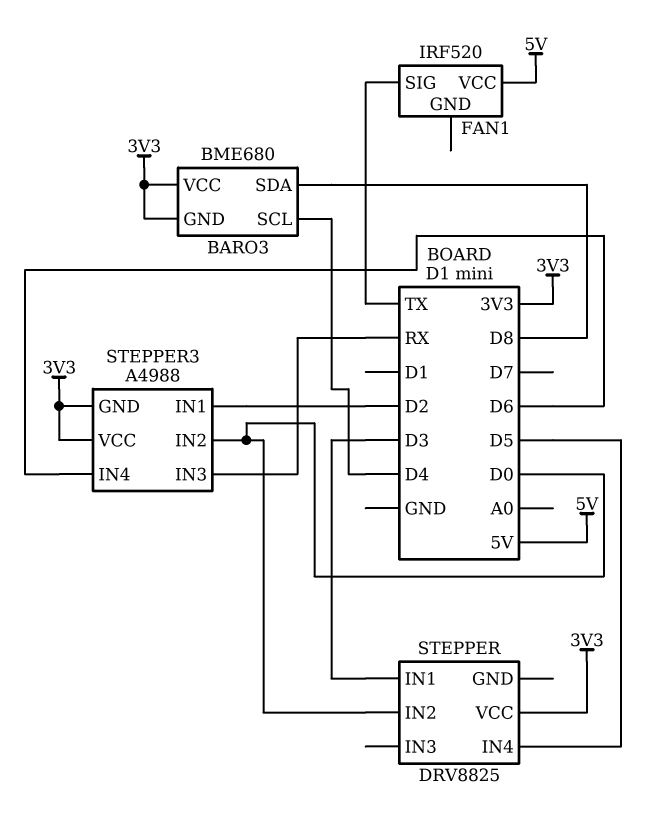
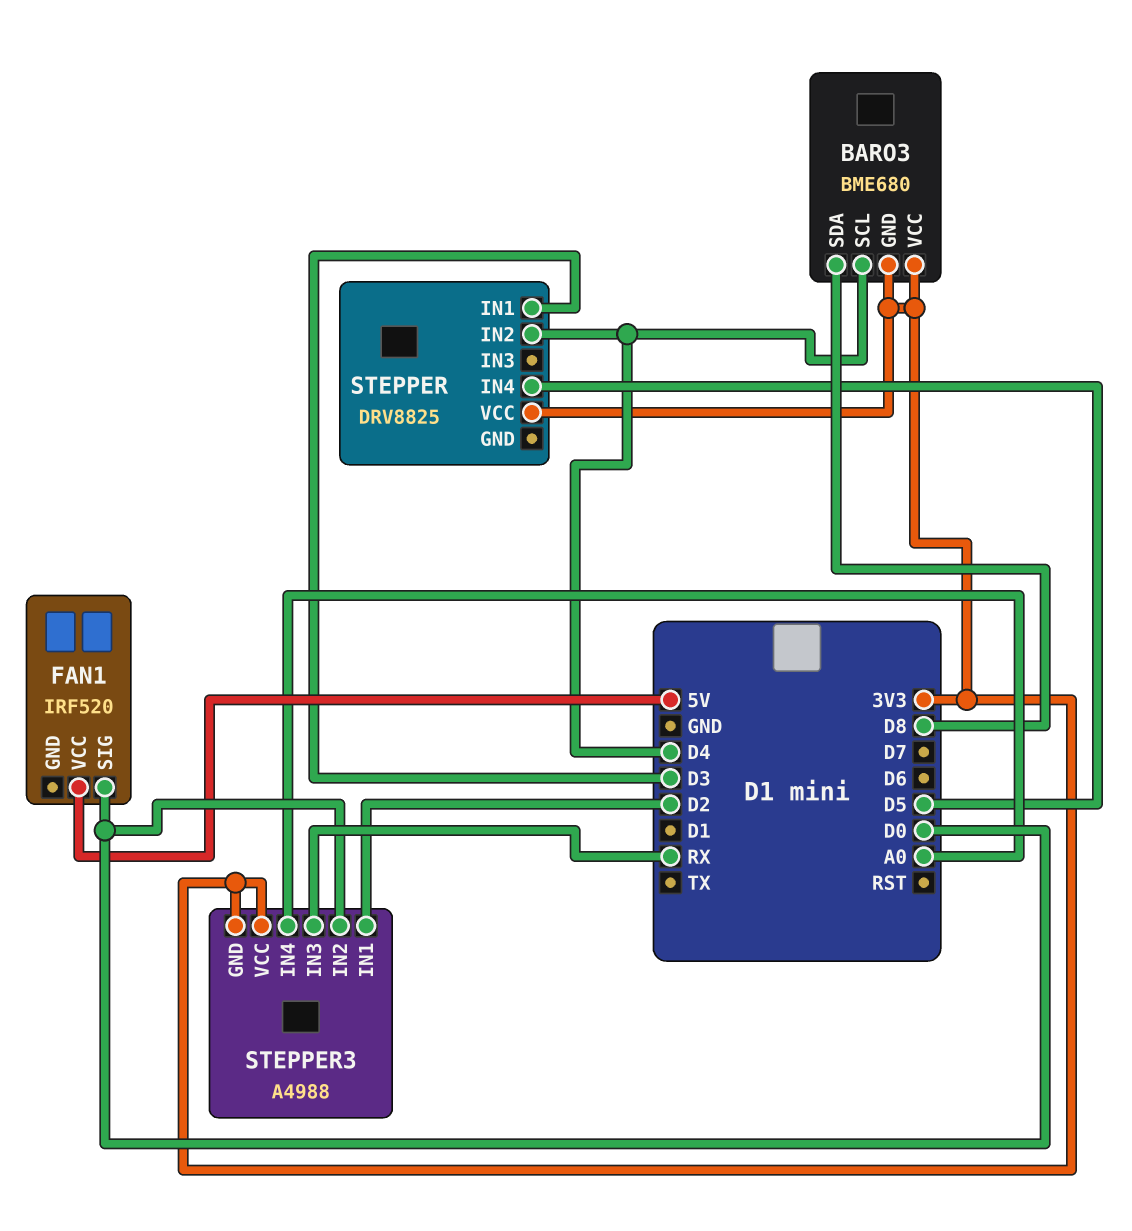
FAN1 pin SIG: TX -> D0
STEPPER pin IN2: D0 -> D4
STEPPER3 pin IN4: D6 -> A0

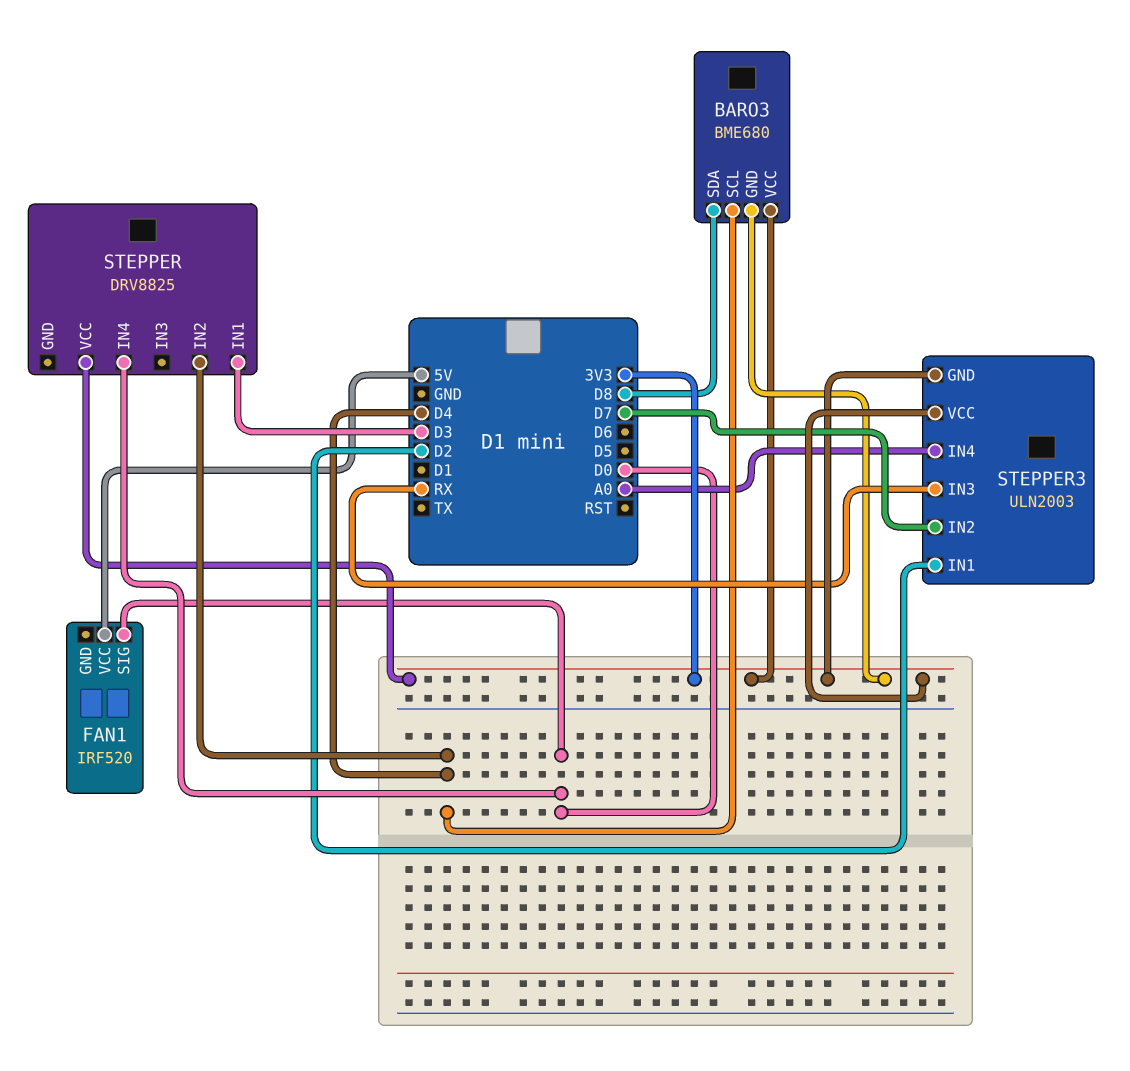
STEPPER pin IN4: D5 -> D0
STEPPER3: A4988 -> ULN2003
STEPPER3 pin IN2: D0 -> D7

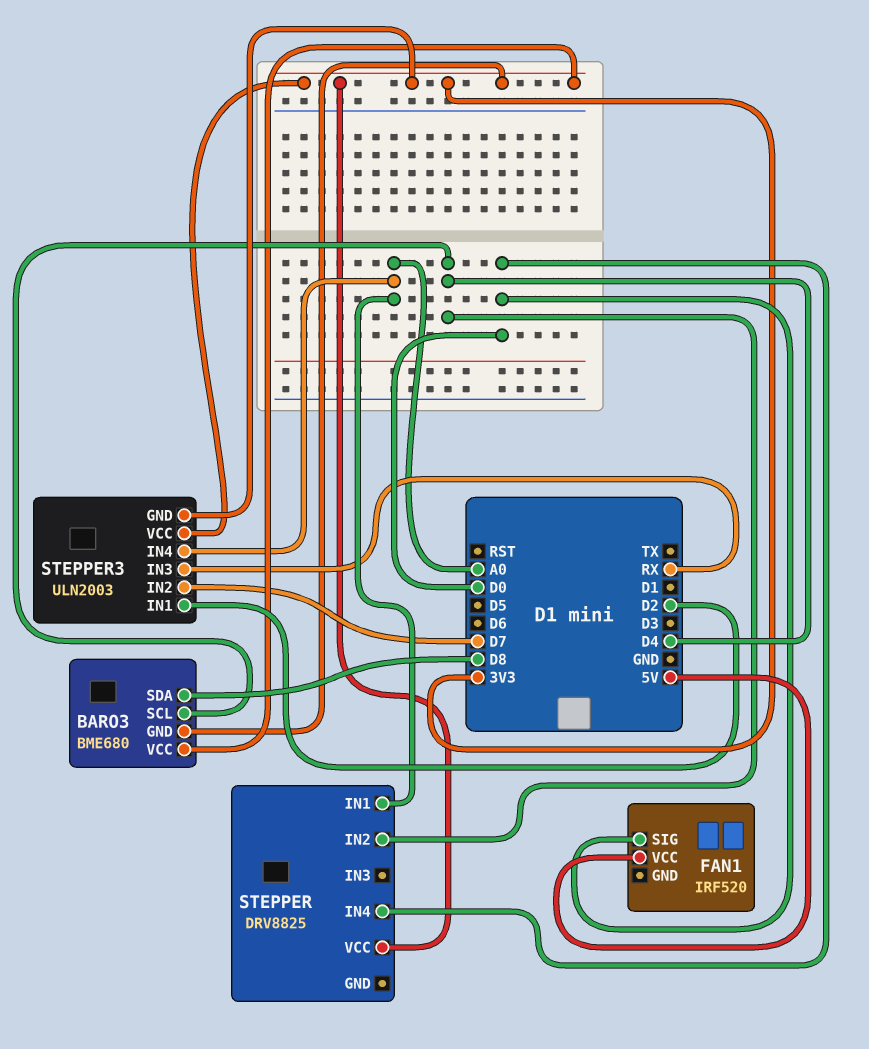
STEPPER pin IN1: D3 -> A0

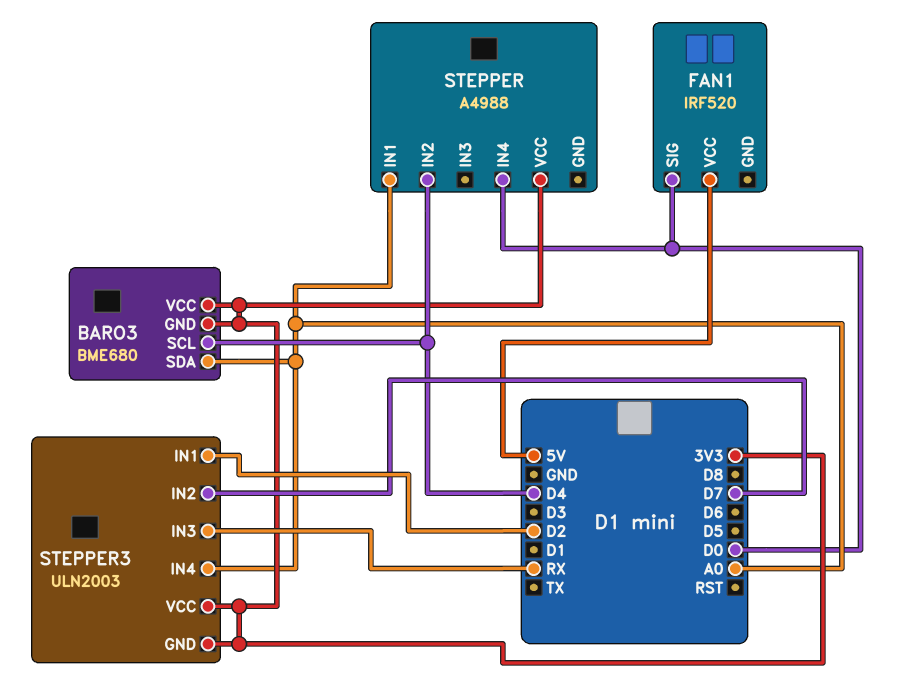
BARO3 pin SDA: D8 -> A0
STEPPER: DRV8825 -> A4988

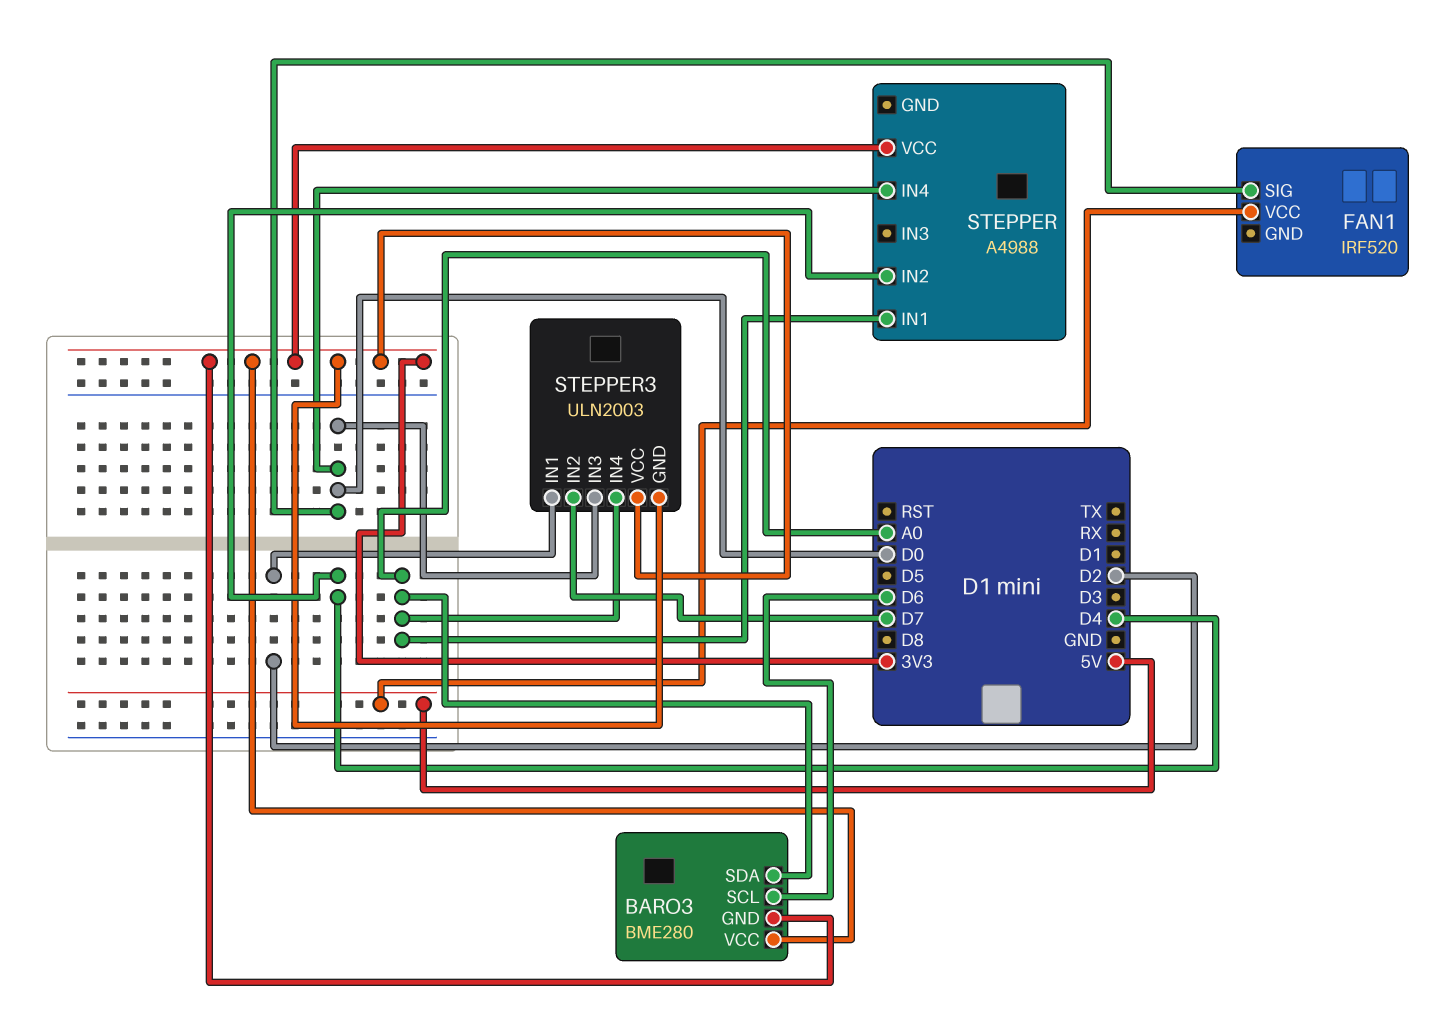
BARO3: BME680 -> BME280
BARO3 pin SCL: D4 -> D6
STEPPER3 pin IN3: RX -> D0

